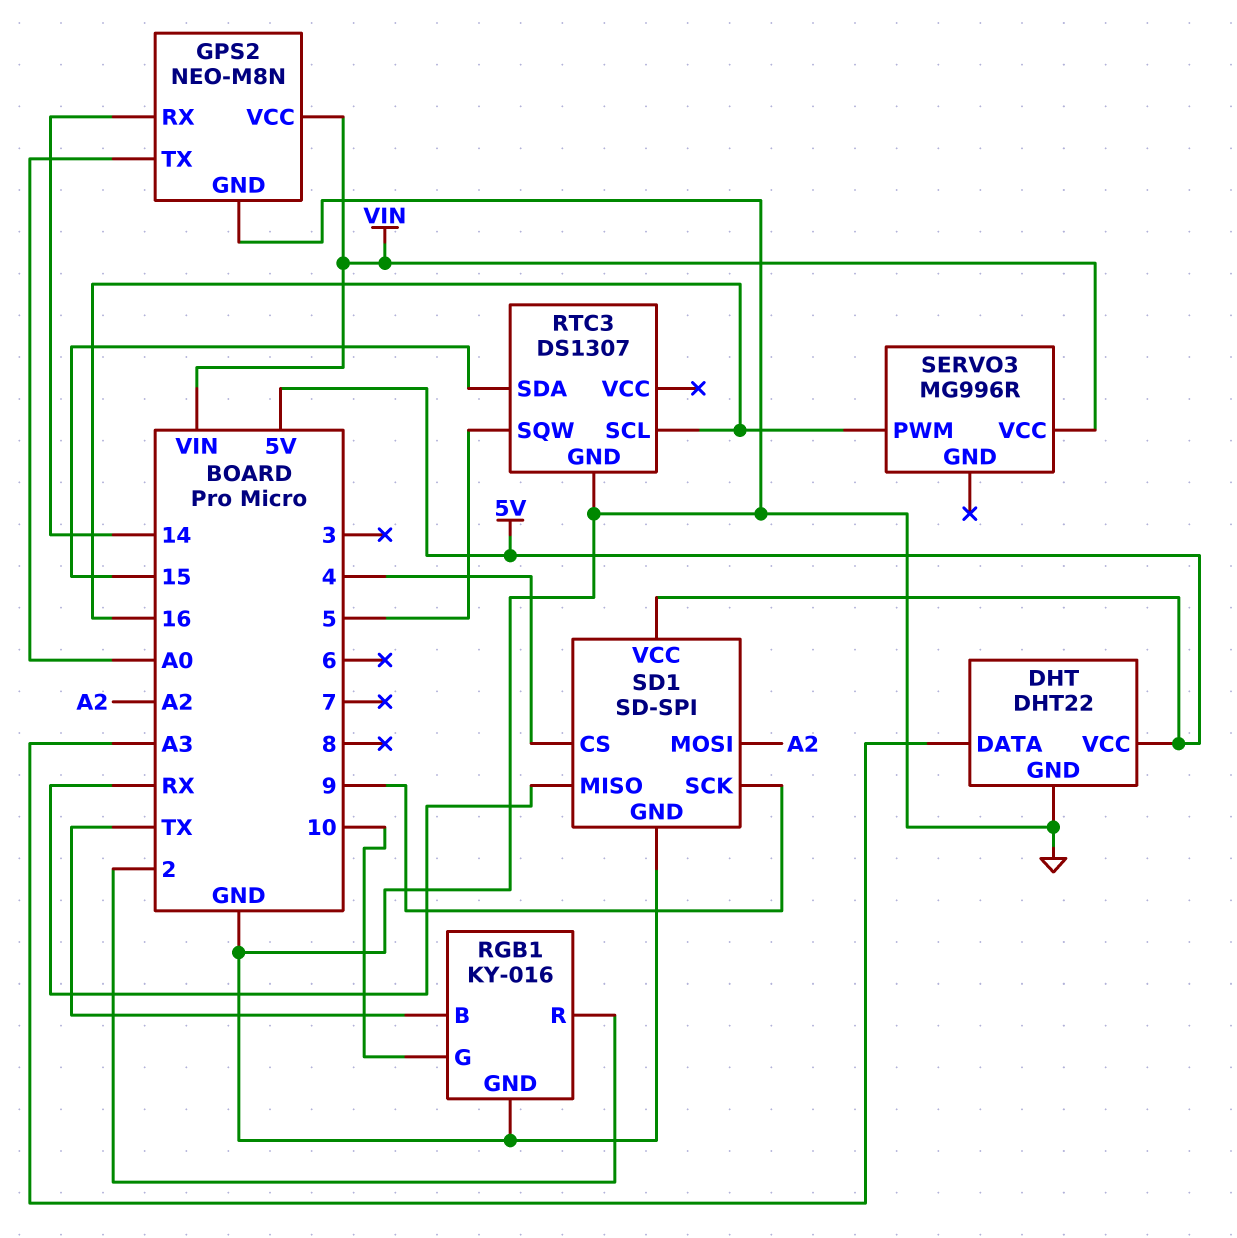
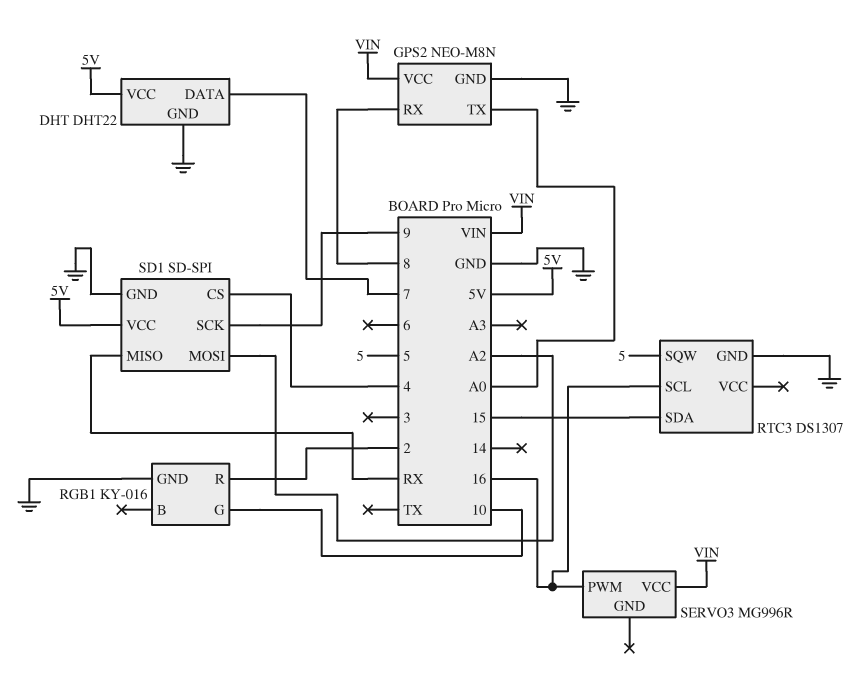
DHT pin DATA: A3 -> 7
GPS2 pin RX: 14 -> 8
RGB1 pin B: TX -> none

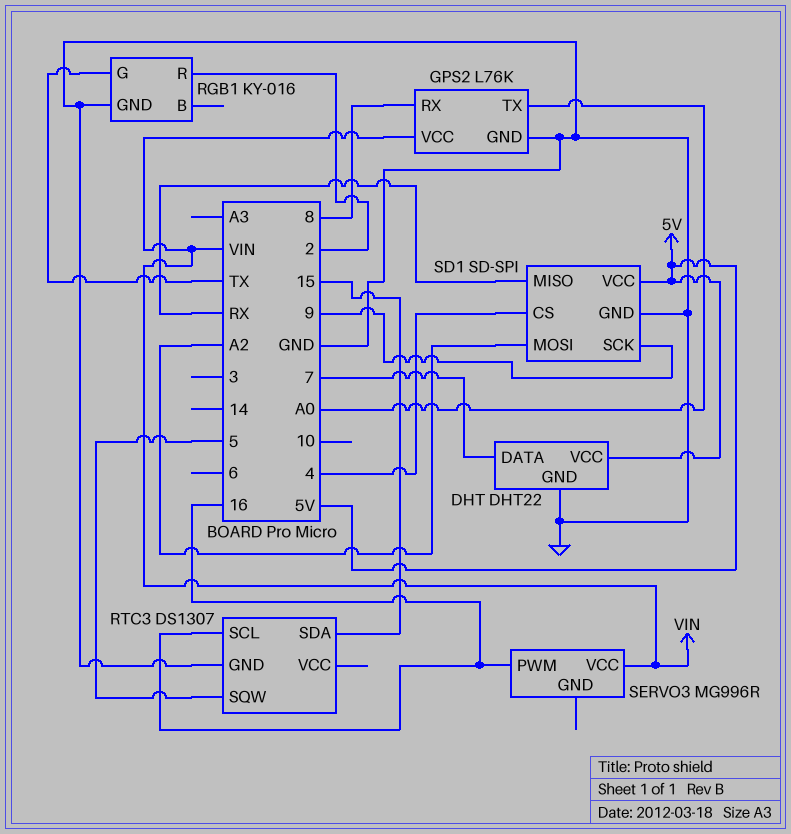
GPS2: NEO-M8N -> L76K
RGB1 pin G: 10 -> TX

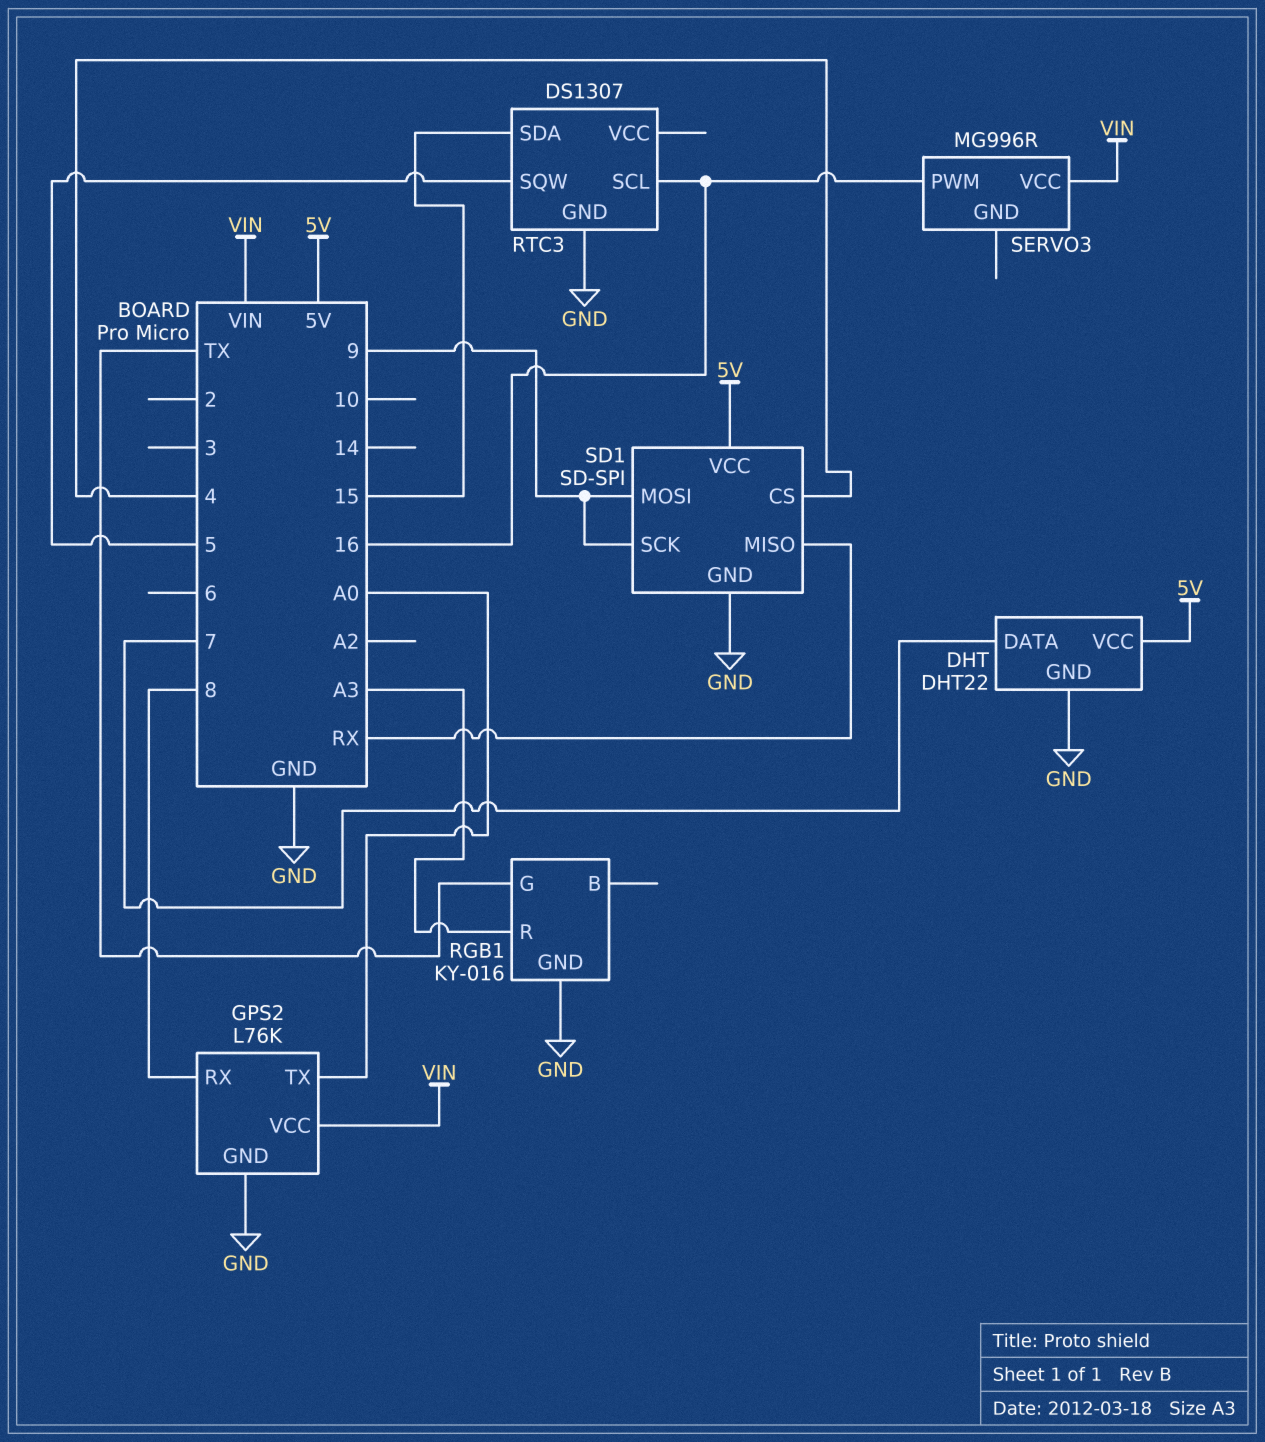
RGB1 pin R: 2 -> A3
SD1 pin MOSI: A2 -> 9

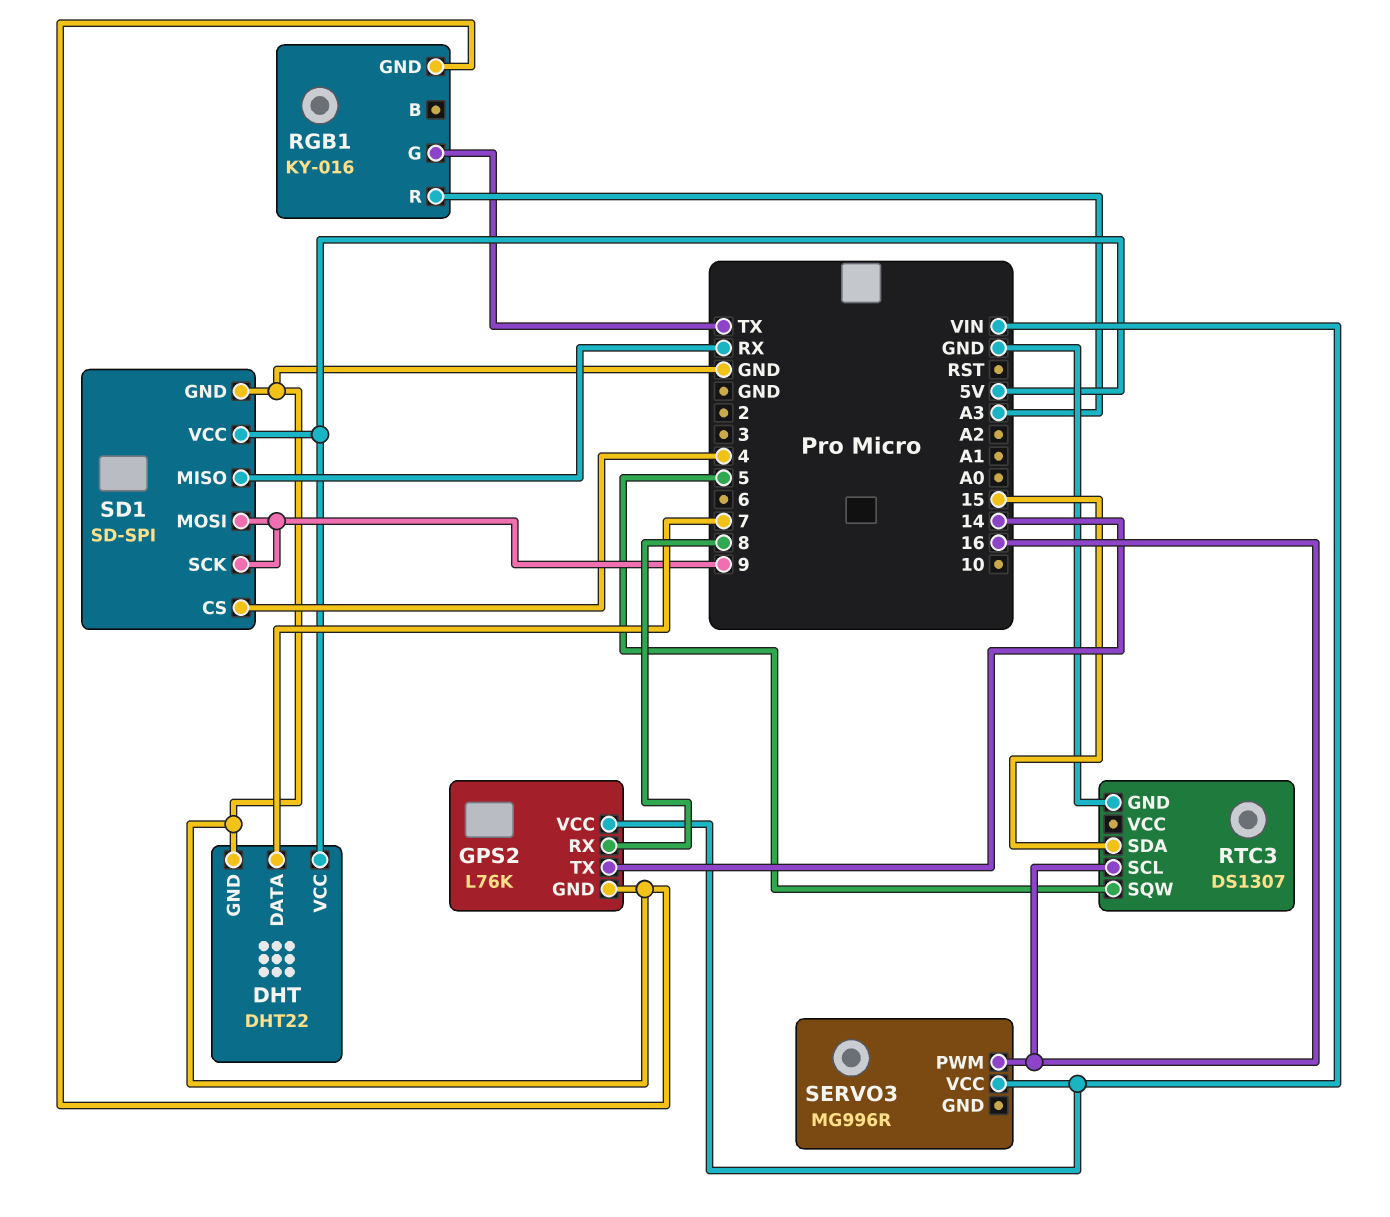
GPS2 pin TX: A0 -> 14

